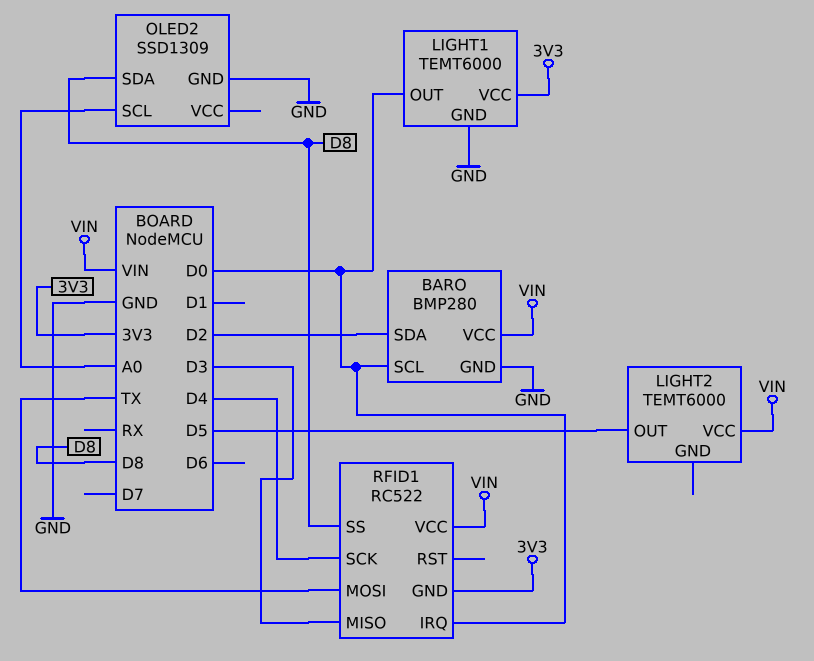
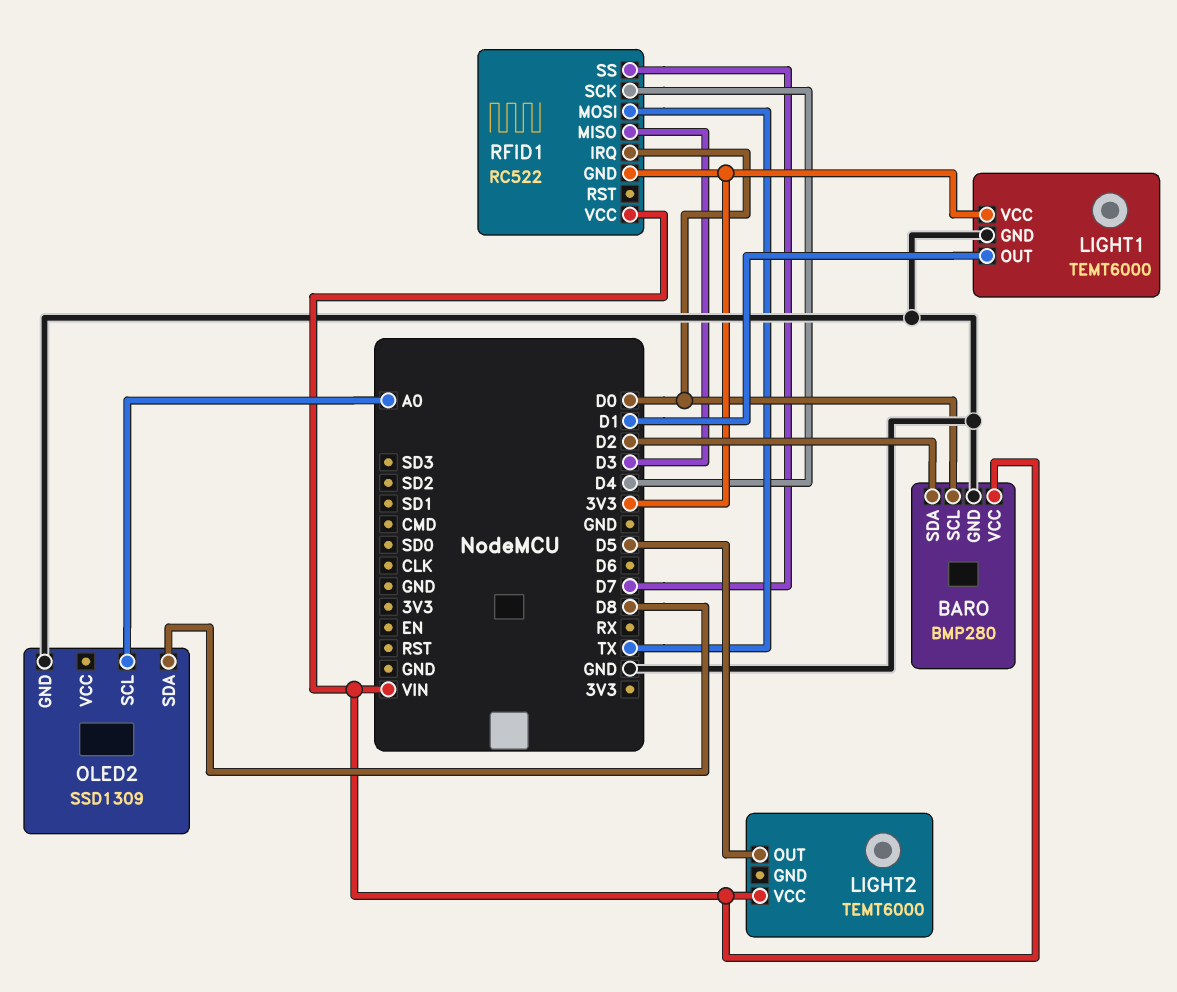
LIGHT1 pin OUT: D0 -> D1
RFID1 pin SS: D8 -> D7

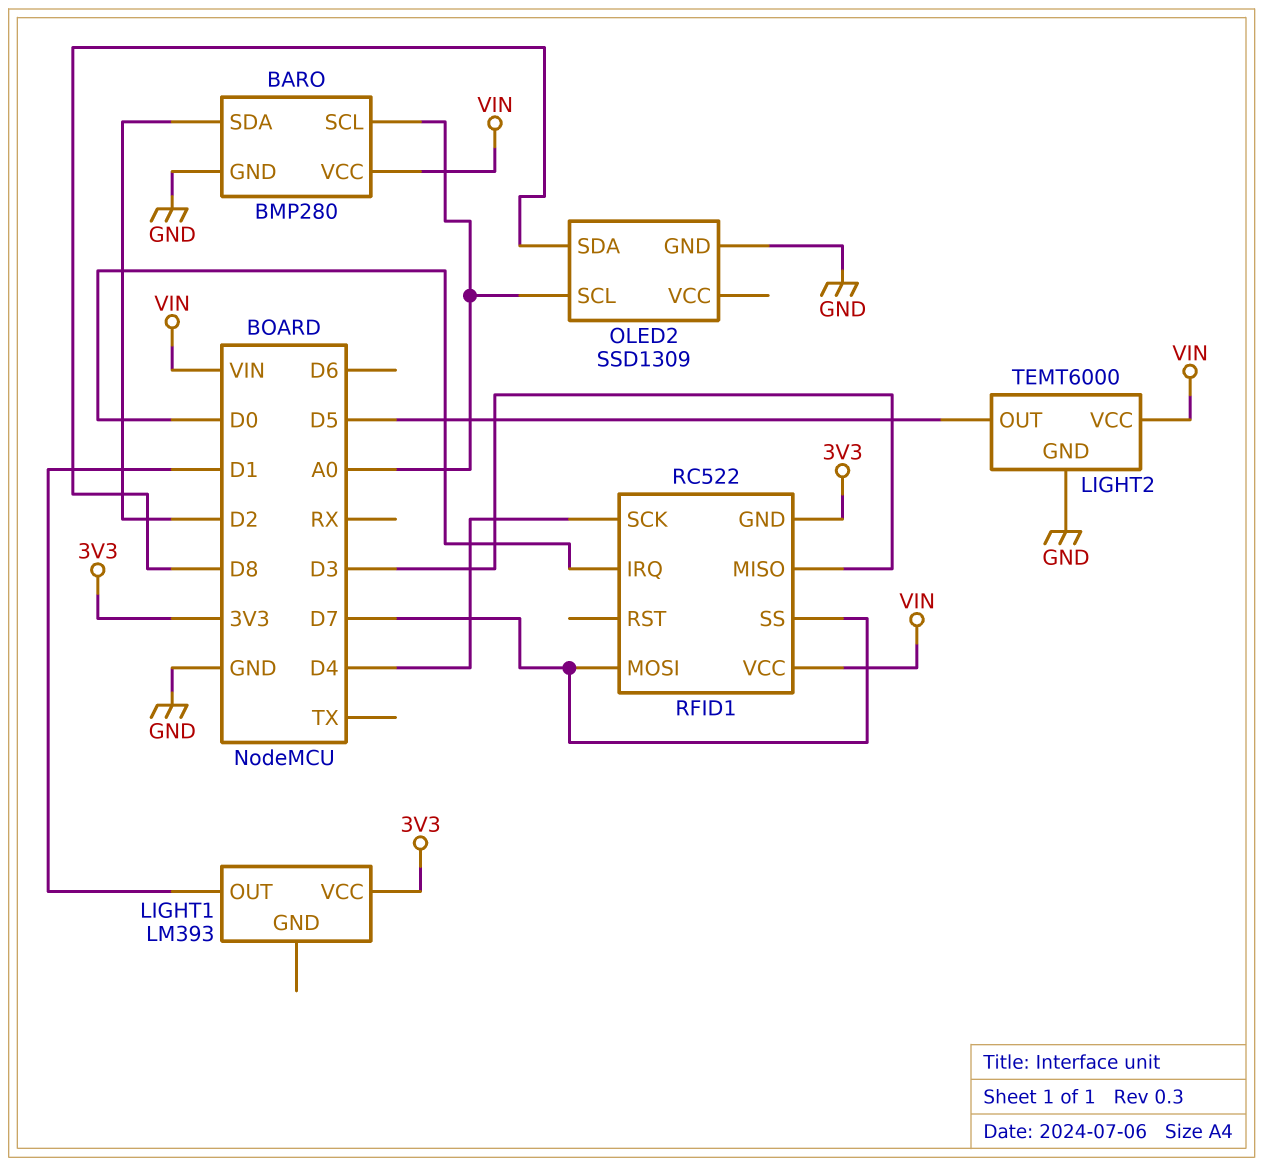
BARO pin SCL: D0 -> A0
LIGHT1: TEMT6000 -> LM393
LIGHT1 pin GND: GND -> none
LIGHT2 pin GND: none -> GND
RFID1 pin MOSI: TX -> D7

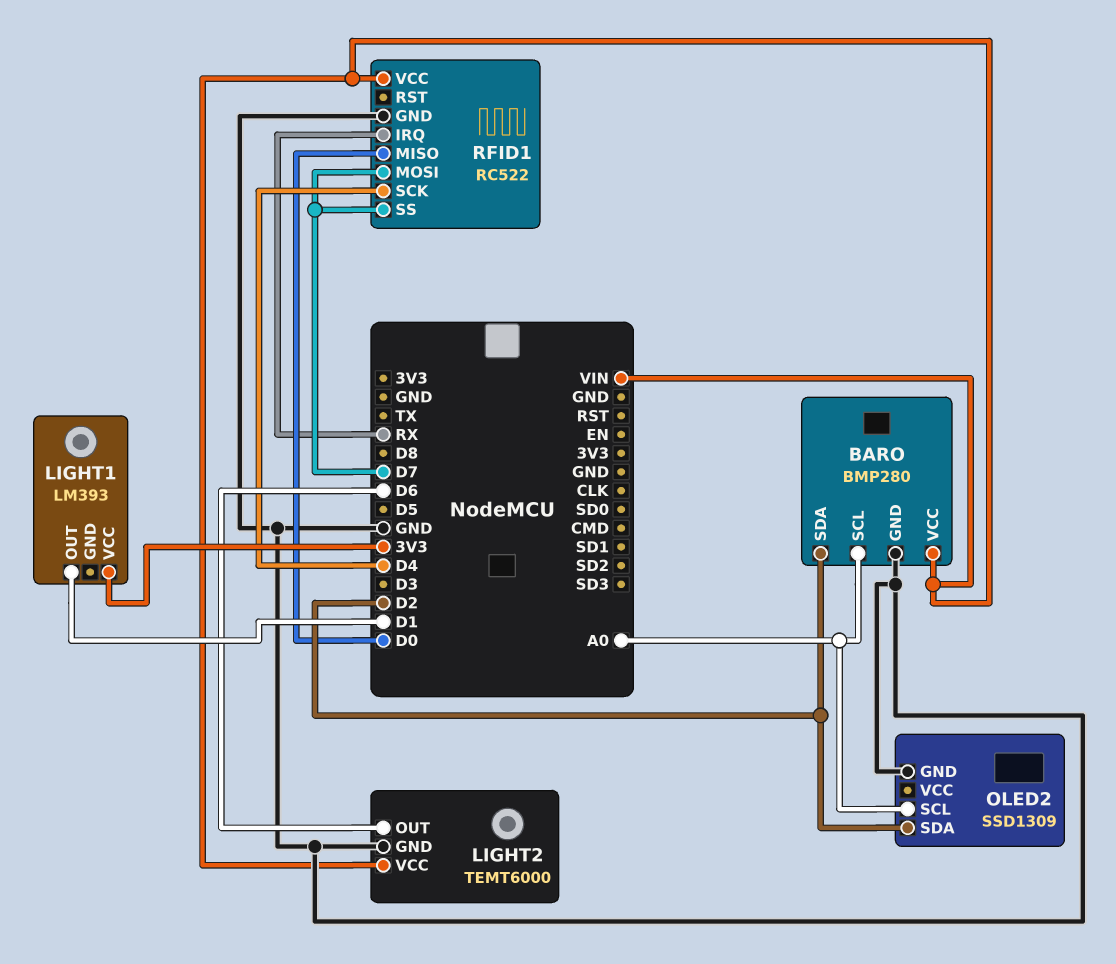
LIGHT2 pin OUT: D5 -> D6
OLED2 pin SDA: D8 -> D2
RFID1 pin GND: 3V3 -> GND
RFID1 pin IRQ: D0 -> RX
RFID1 pin MISO: D3 -> D0

